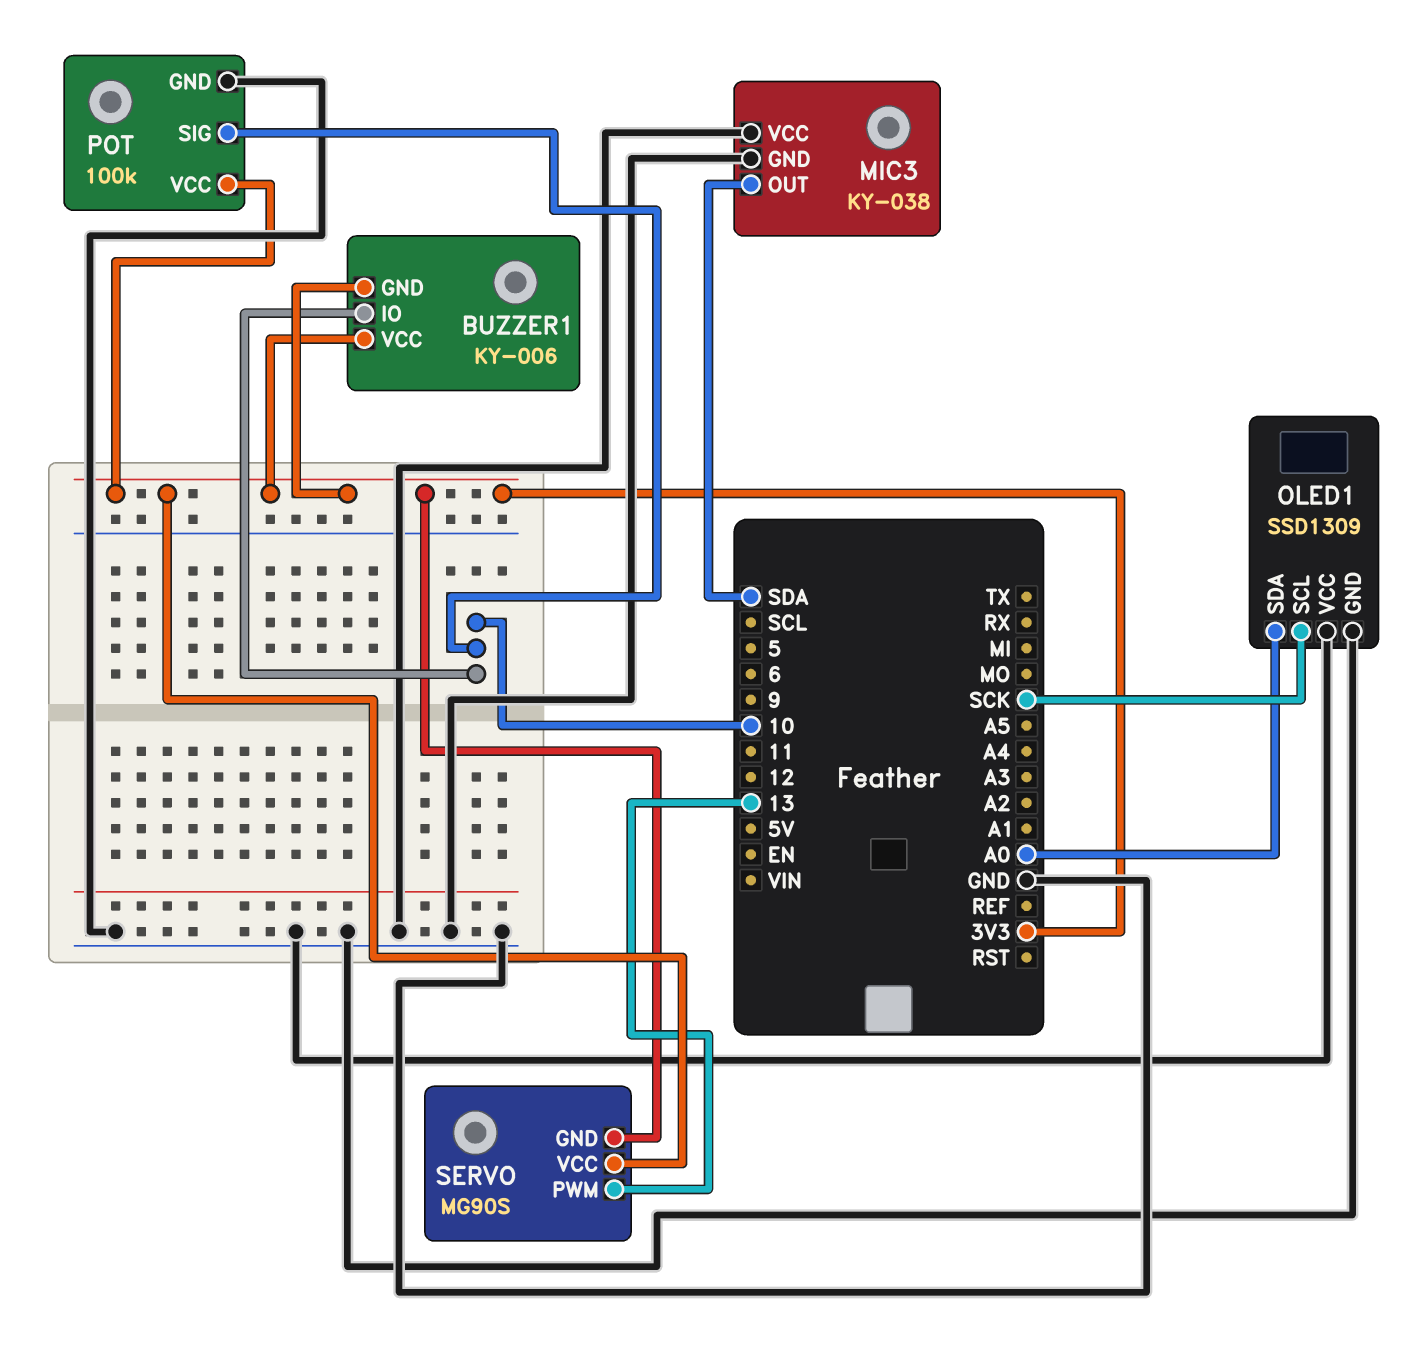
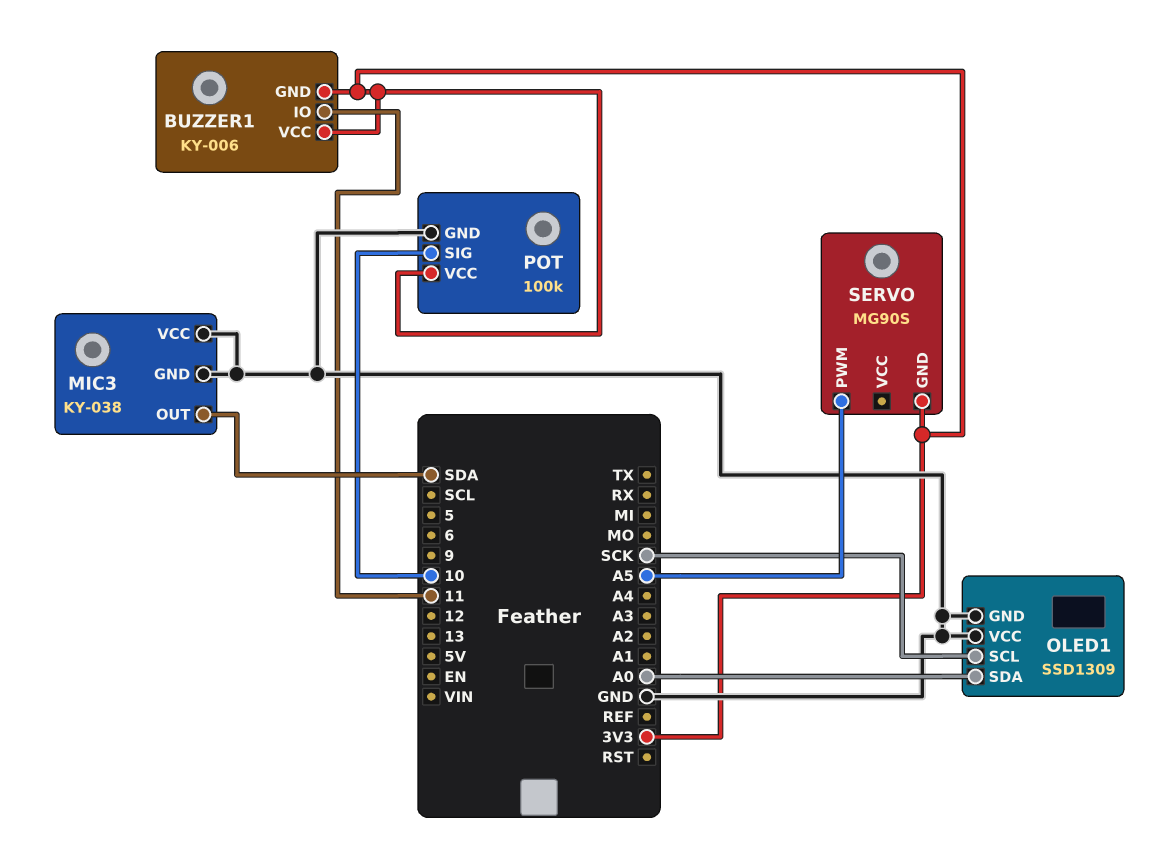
BUZZER1 pin IO: 10 -> 11
SERVO pin PWM: 13 -> A5
SERVO pin VCC: 3V3 -> none

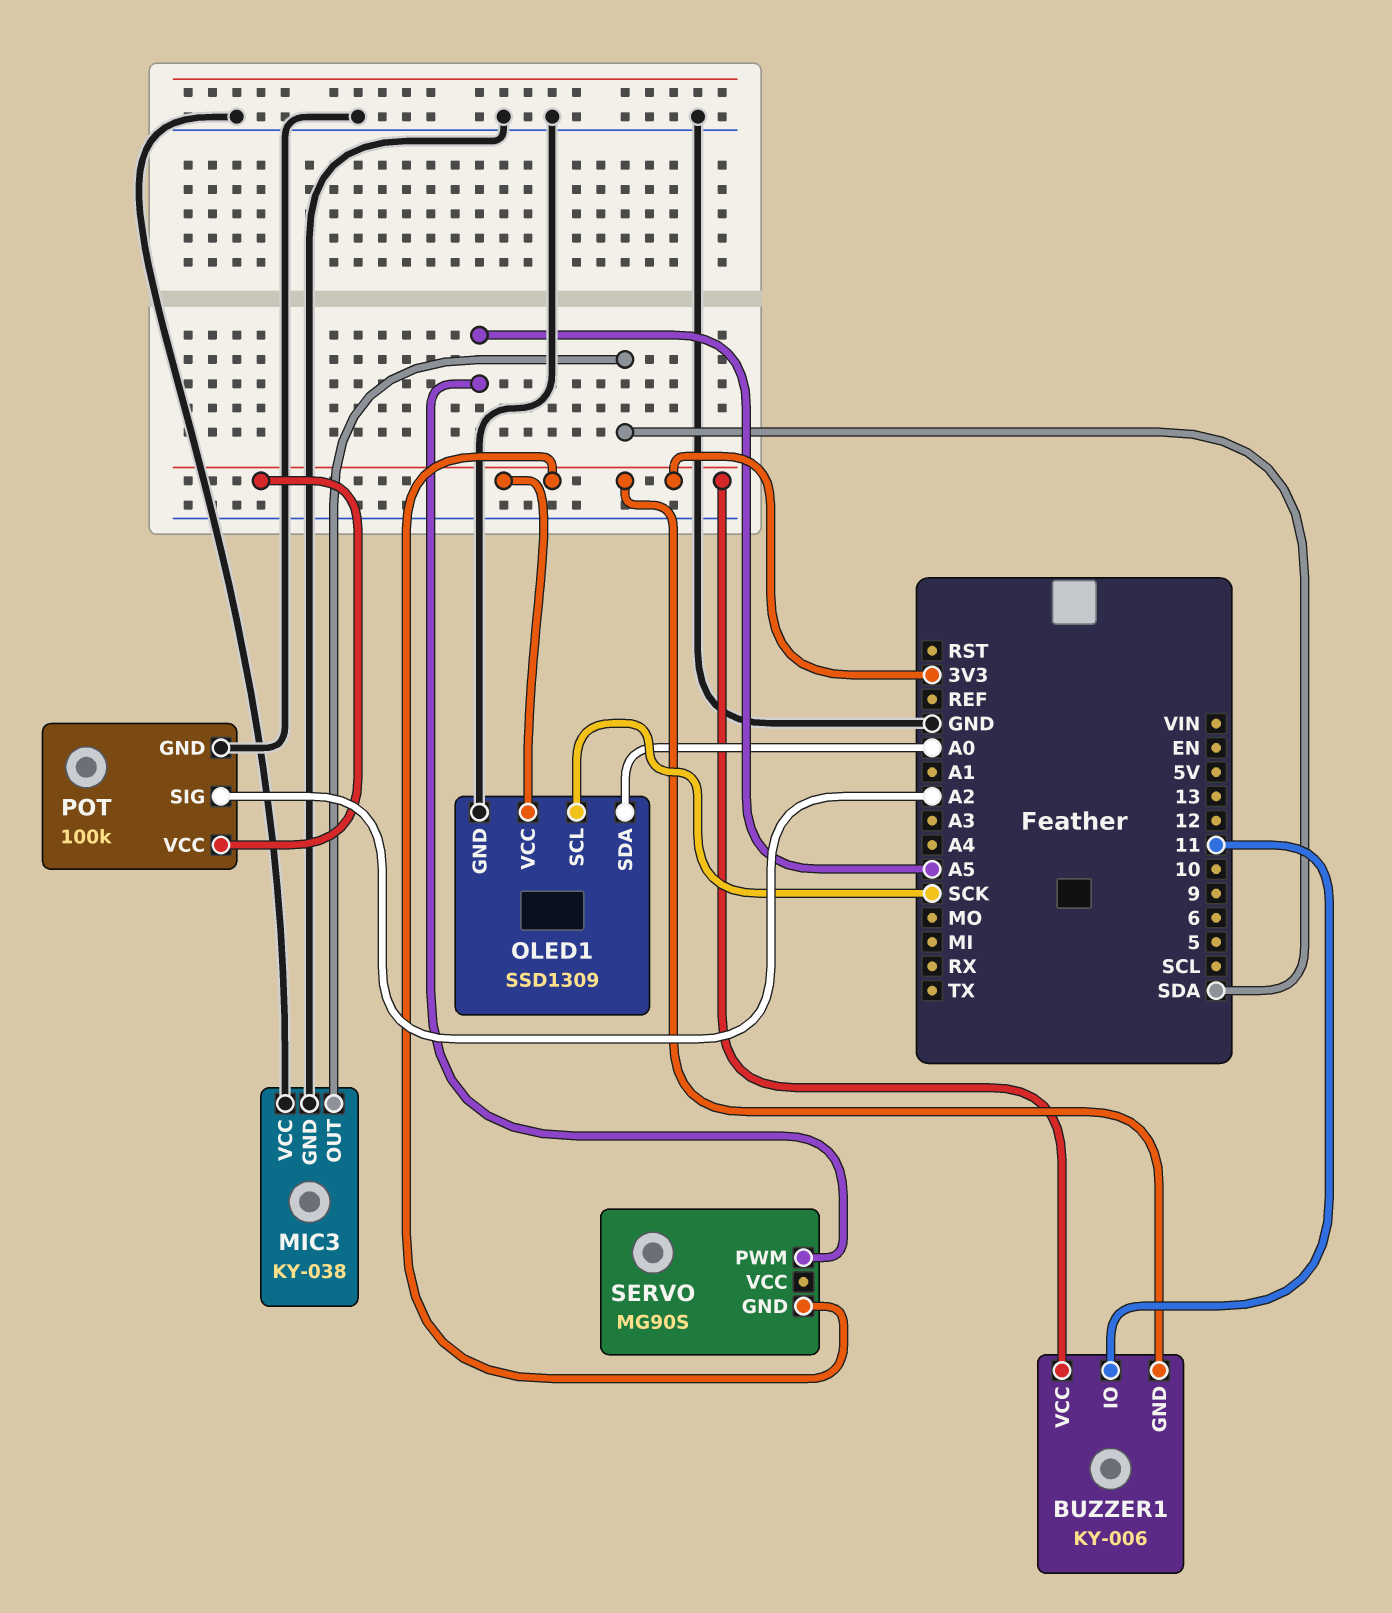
OLED1 pin VCC: GND -> 3V3
POT pin SIG: 10 -> A2

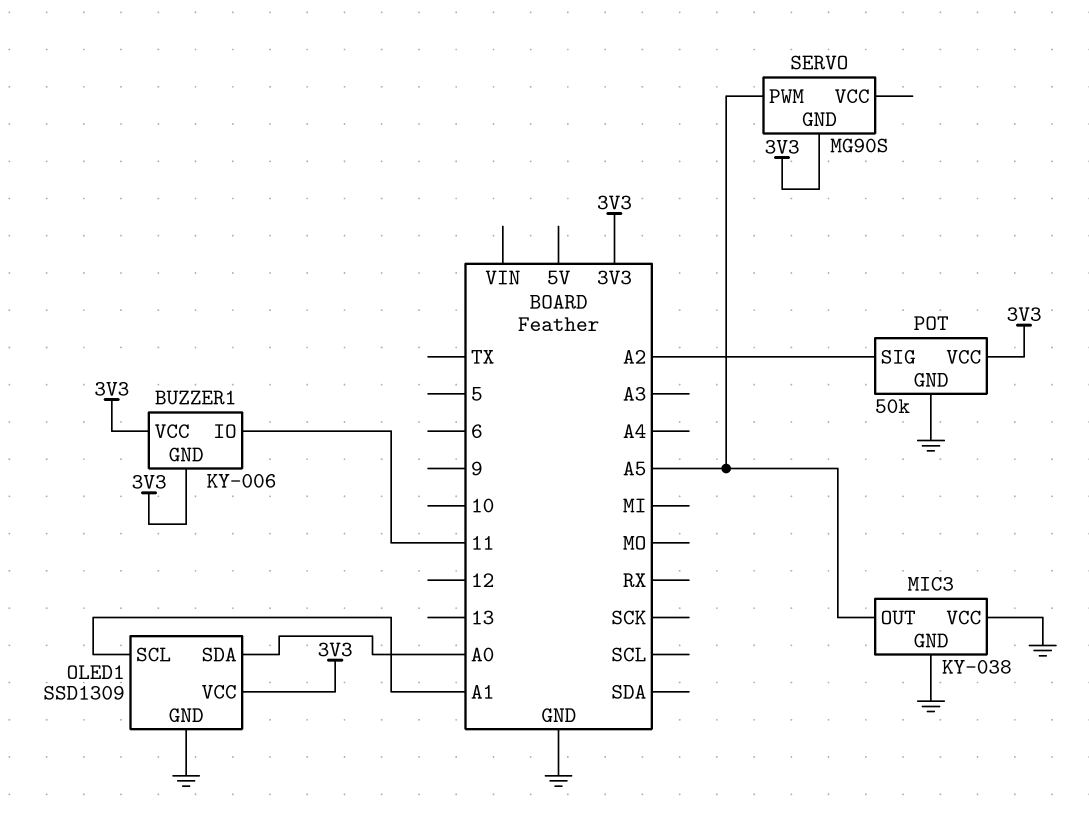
MIC3 pin OUT: SDA -> A5
OLED1 pin SCL: SCK -> A1
POT: 100k -> 50k

